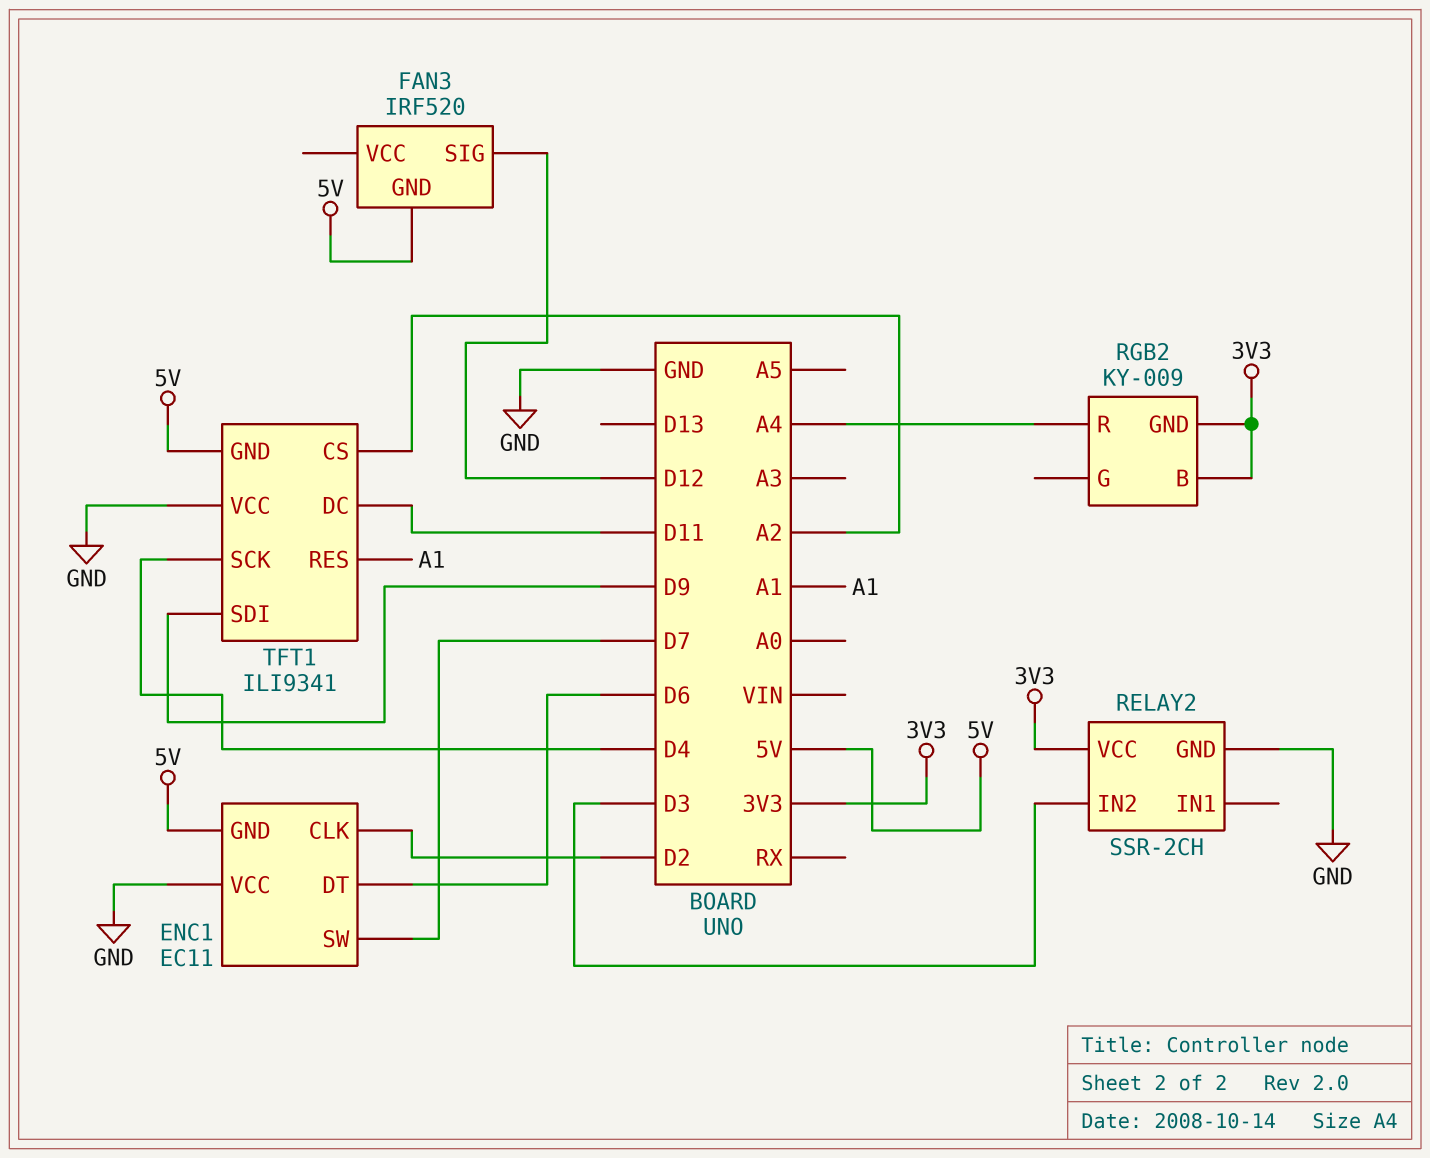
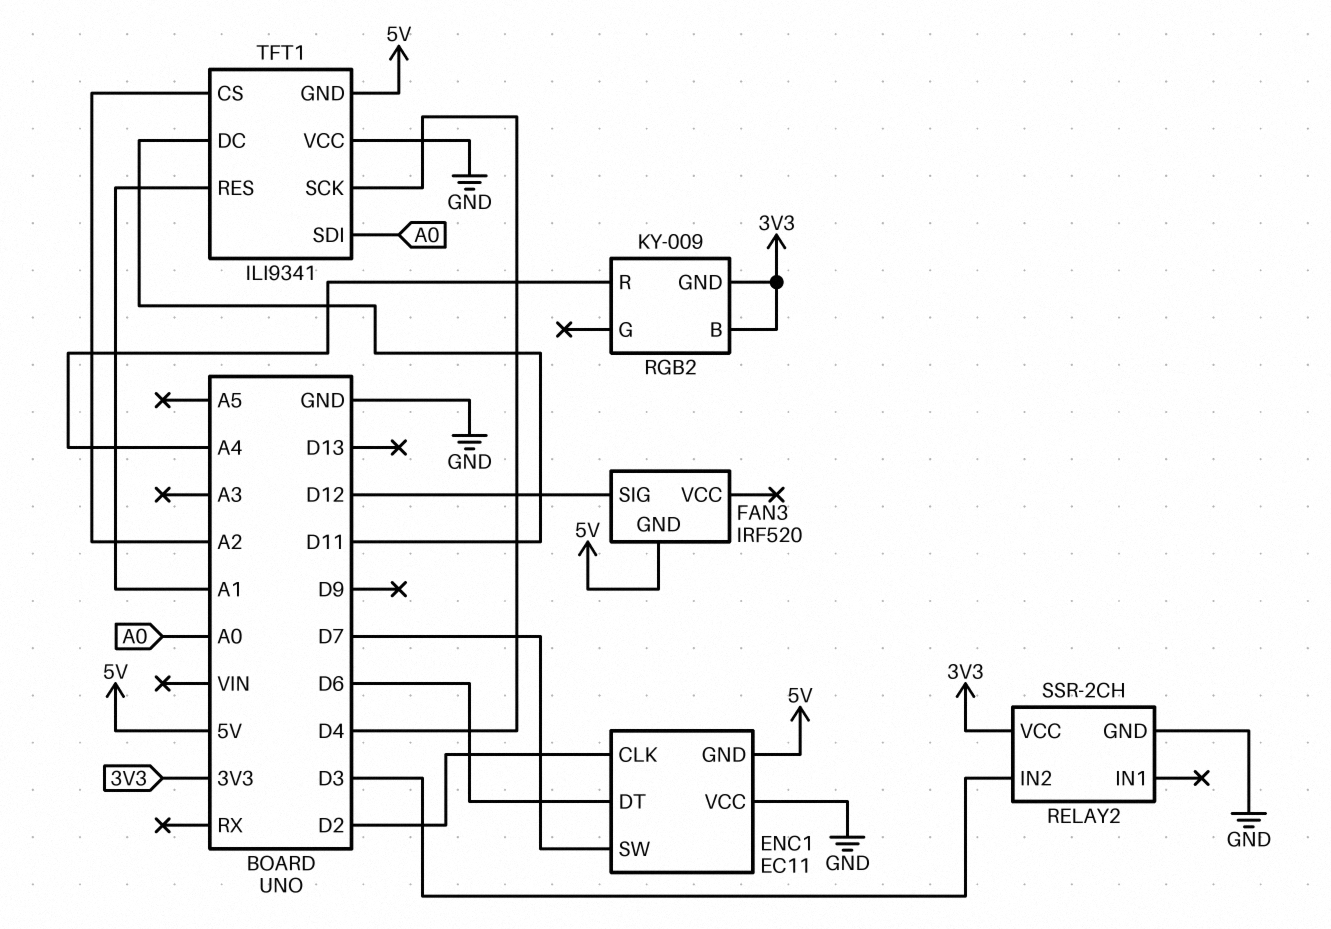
TFT1 pin SDI: D9 -> A0

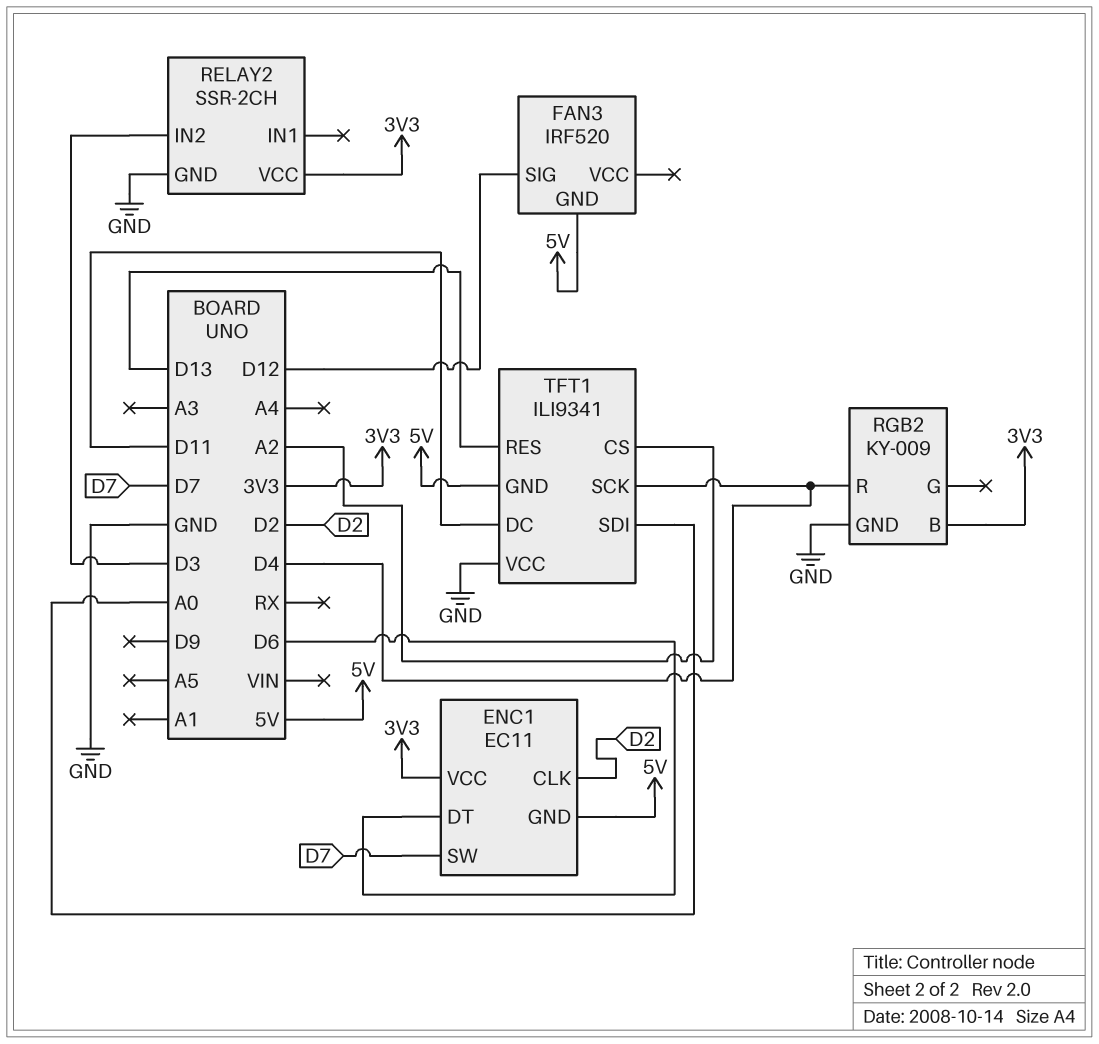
ENC1 pin VCC: GND -> 3V3
RGB2 pin GND: 3V3 -> GND
RGB2 pin R: A4 -> D4
TFT1 pin RES: A1 -> D13

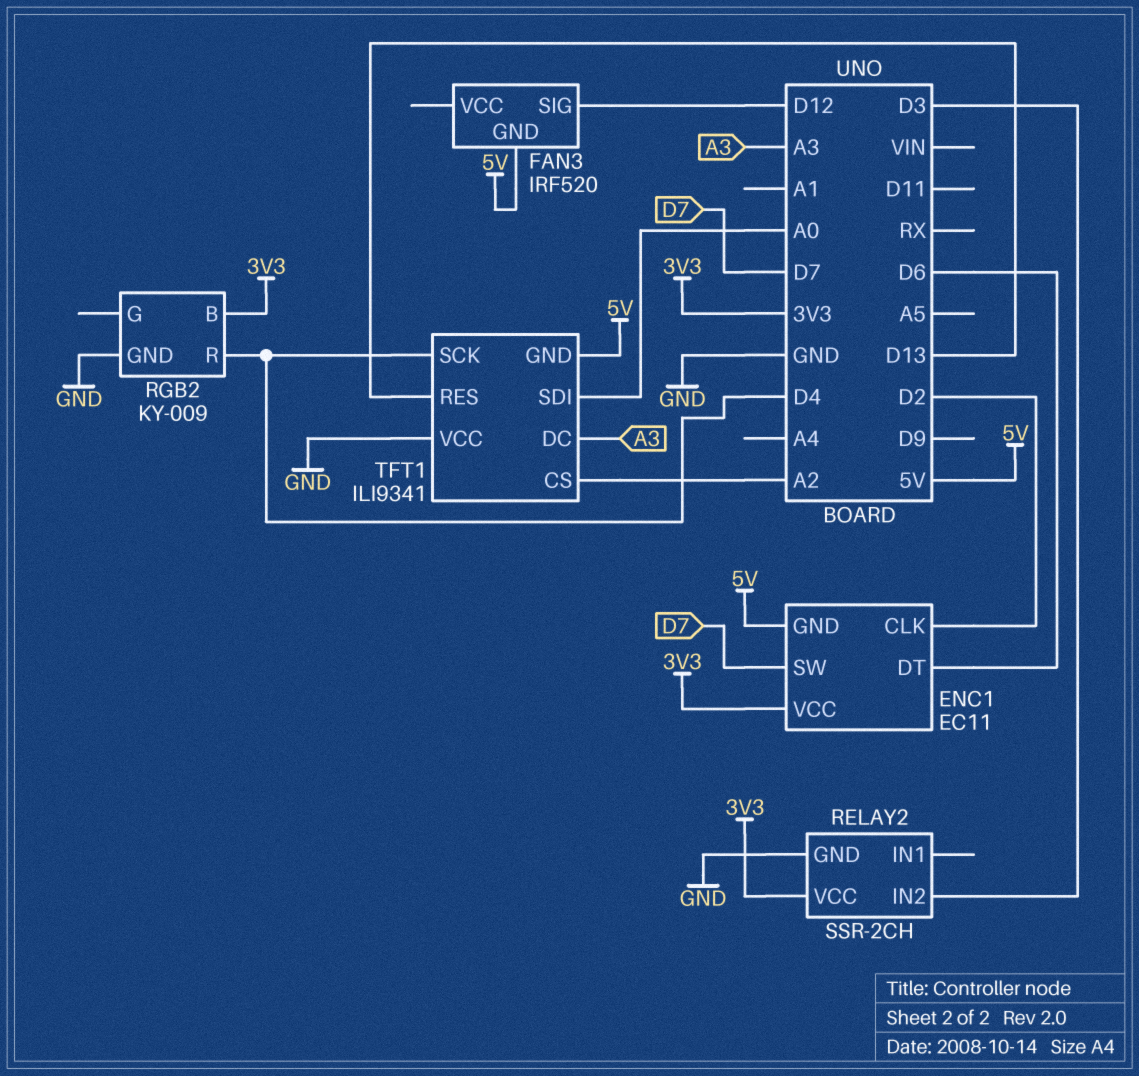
TFT1 pin DC: D11 -> A3

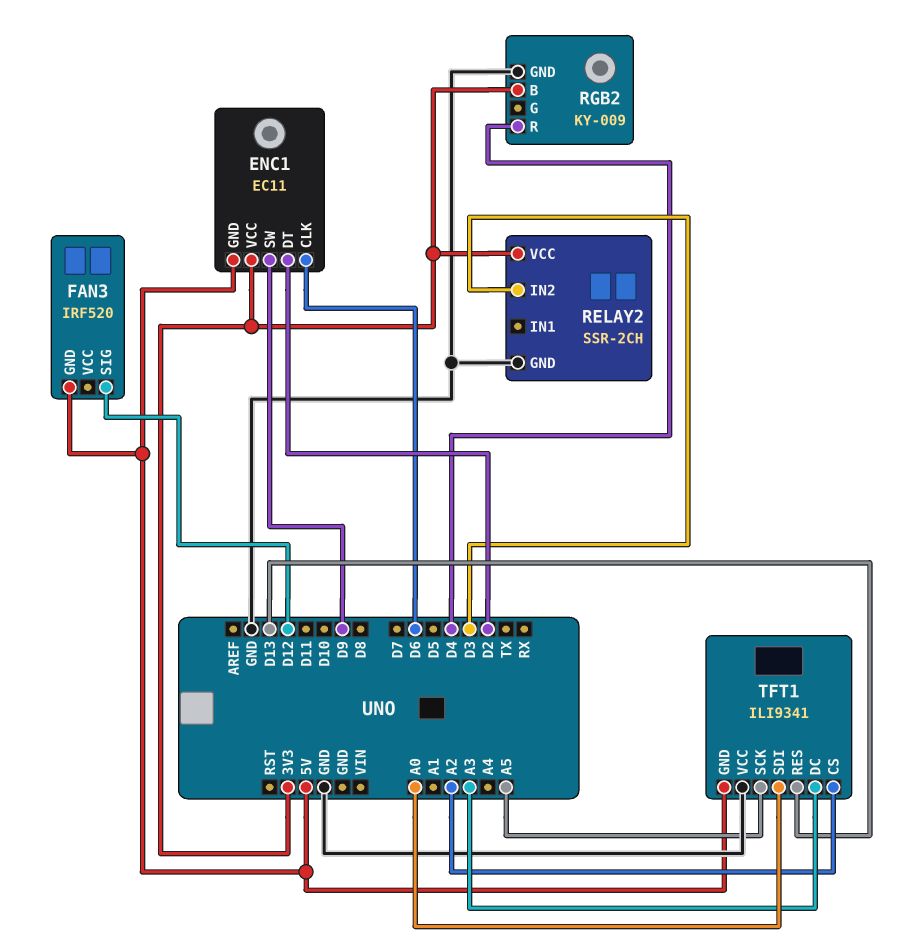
ENC1 pin CLK: D2 -> D6
ENC1 pin DT: D6 -> D2
ENC1 pin SW: D7 -> D9
TFT1 pin SCK: D4 -> A5

